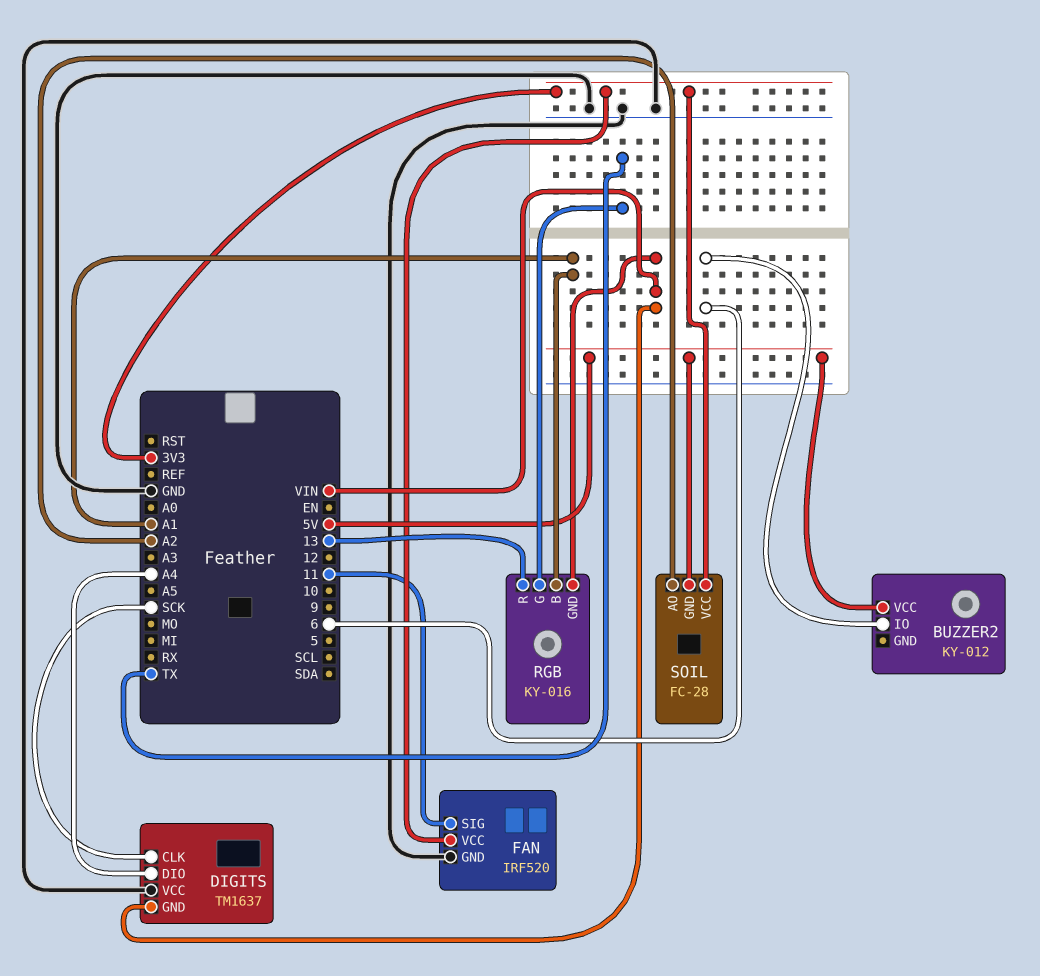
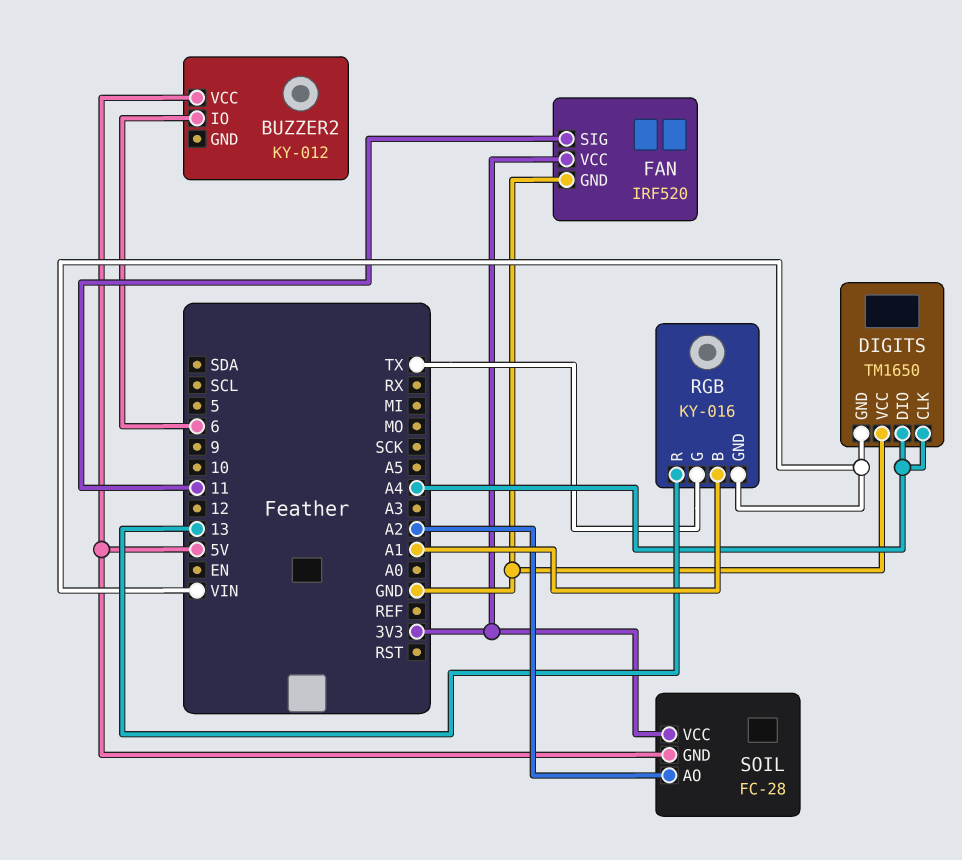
DIGITS: TM1637 -> TM1650
DIGITS pin CLK: SCK -> A4

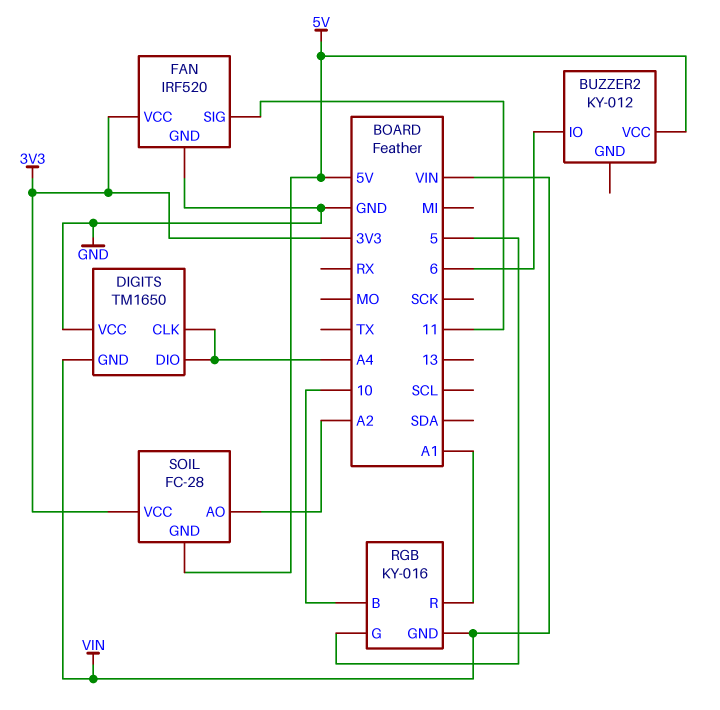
RGB pin B: A1 -> 10
RGB pin G: TX -> 5
RGB pin R: 13 -> A1

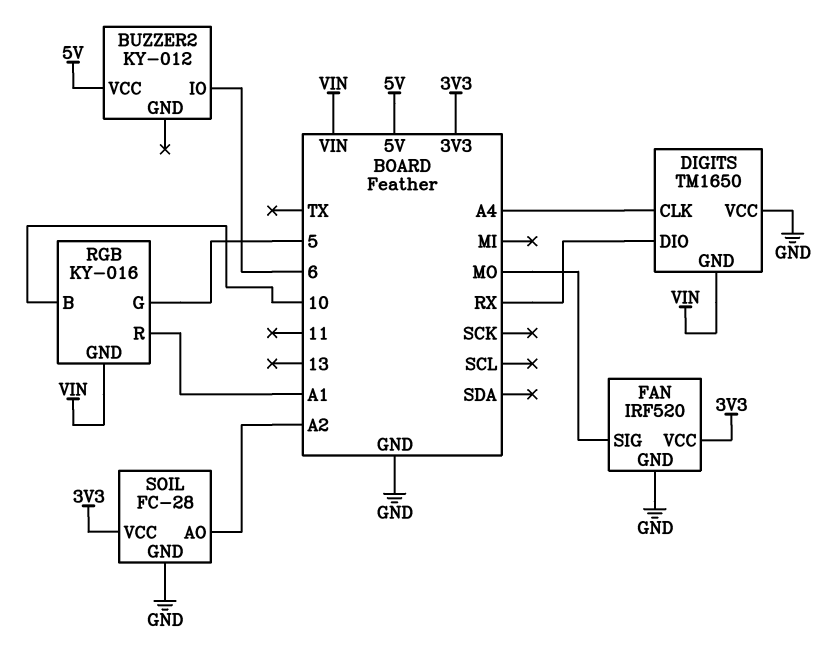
DIGITS pin DIO: A4 -> RX
FAN pin SIG: 11 -> MO
SOIL pin GND: 5V -> GND

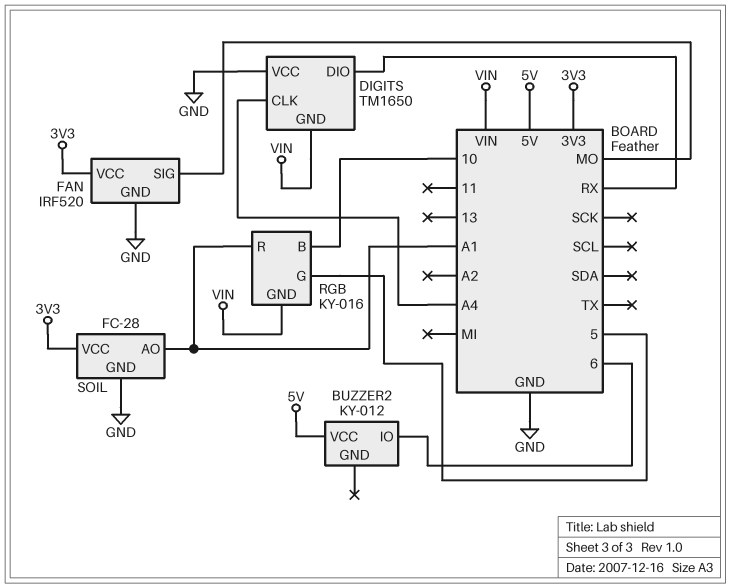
SOIL pin AO: A2 -> A1

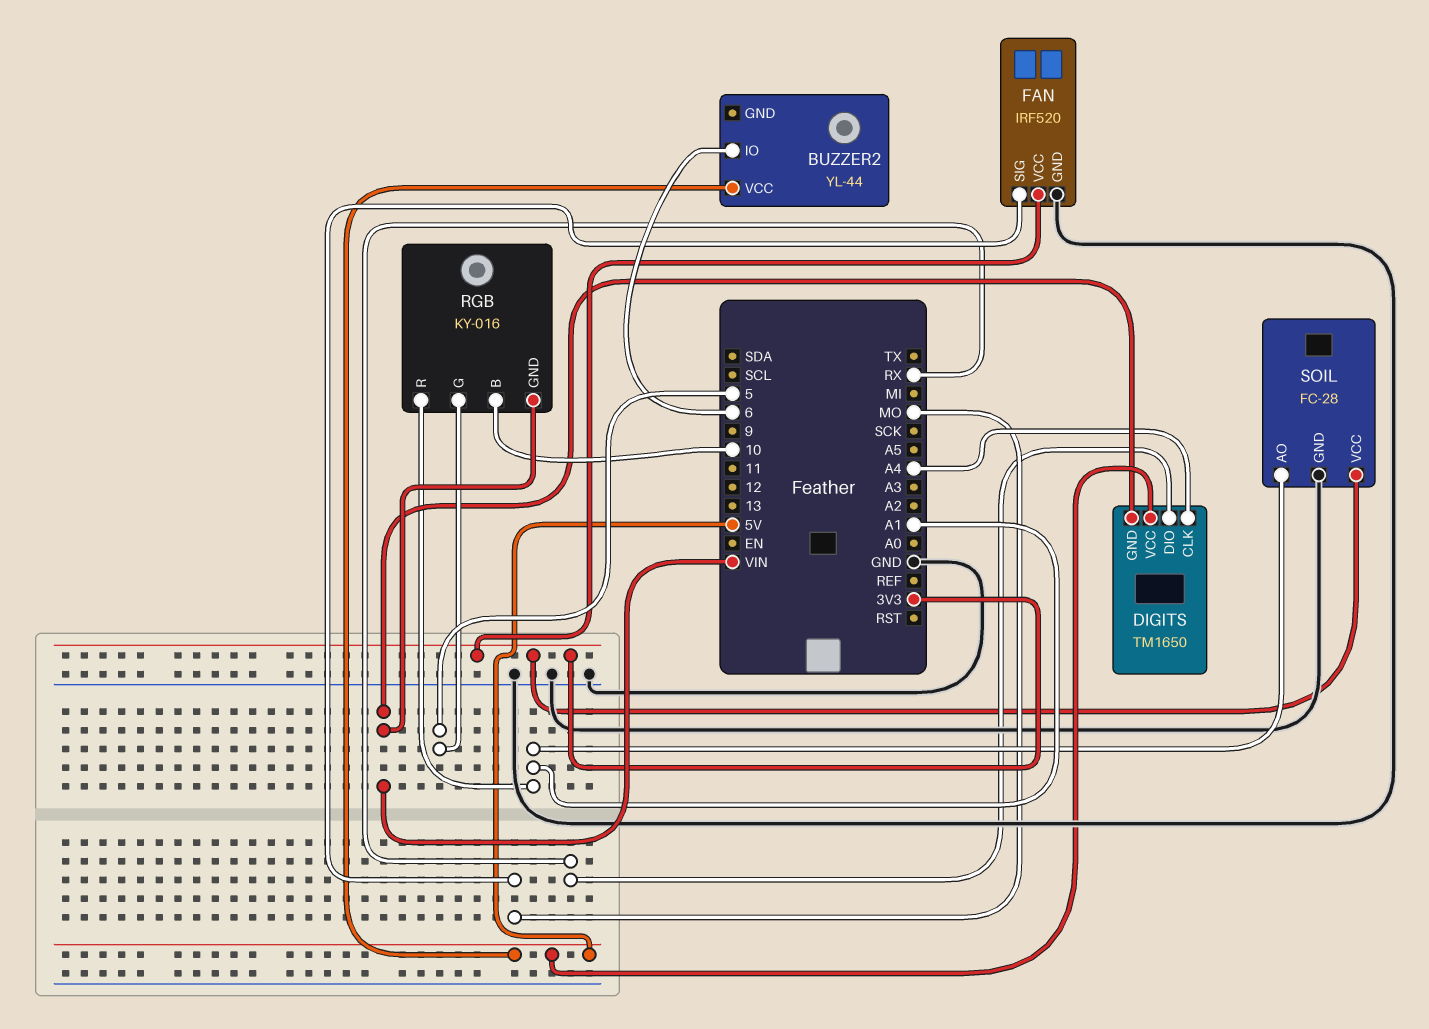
BUZZER2: KY-012 -> YL-44
DIGITS pin VCC: GND -> 5V

